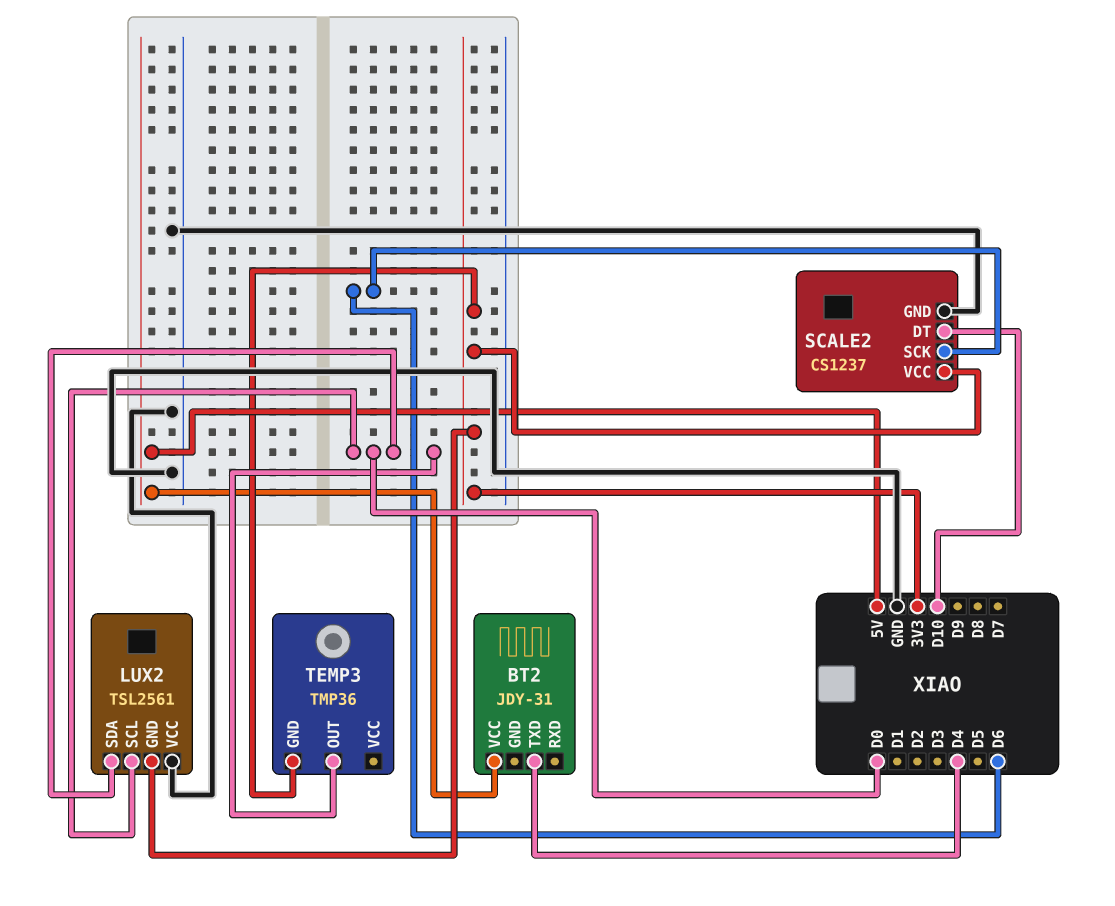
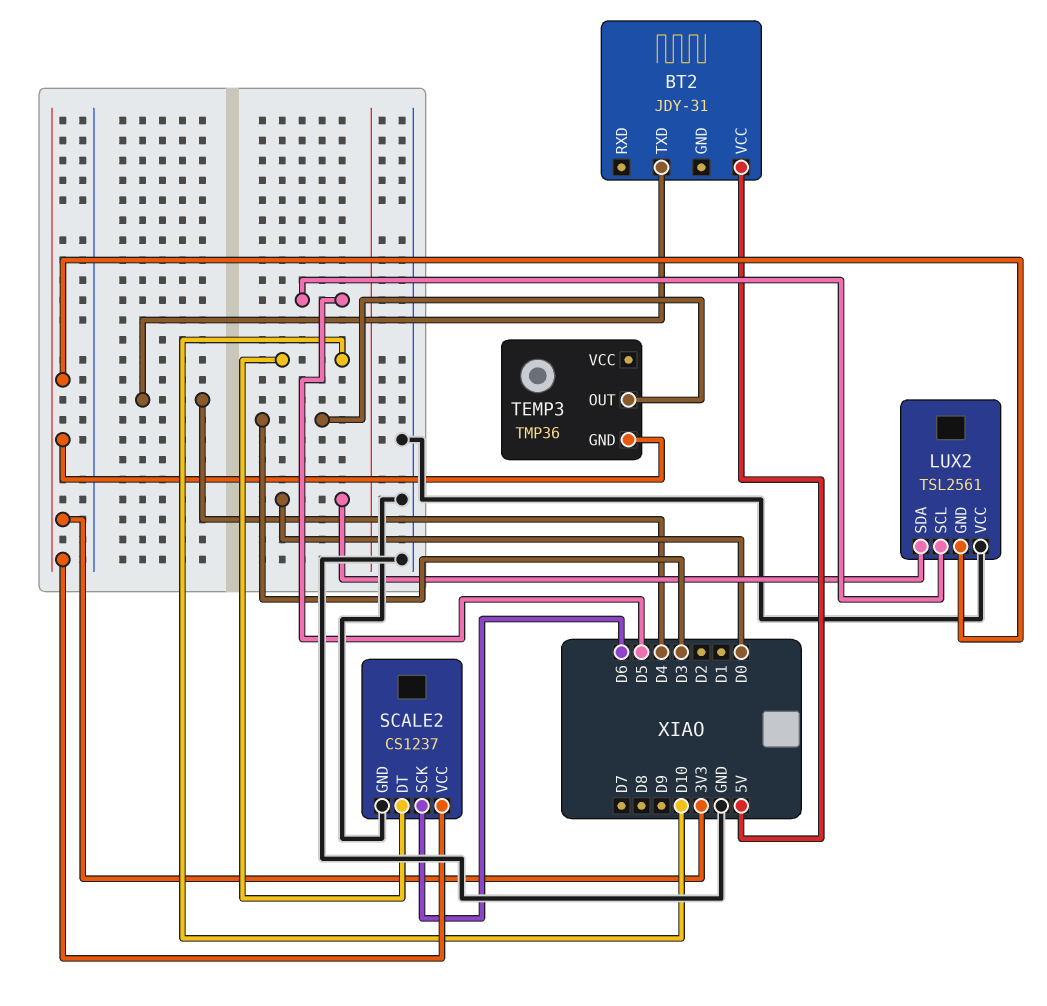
LUX2 pin SCL: D0 -> D5
TEMP3 pin OUT: D0 -> D3

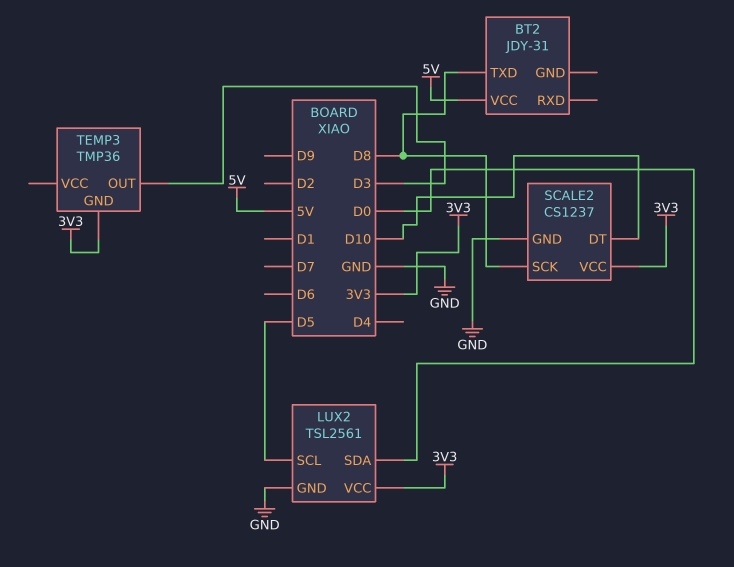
BT2 pin TXD: D4 -> D8
LUX2 pin GND: 3V3 -> GND
LUX2 pin VCC: GND -> 3V3
SCALE2 pin SCK: D6 -> D8

